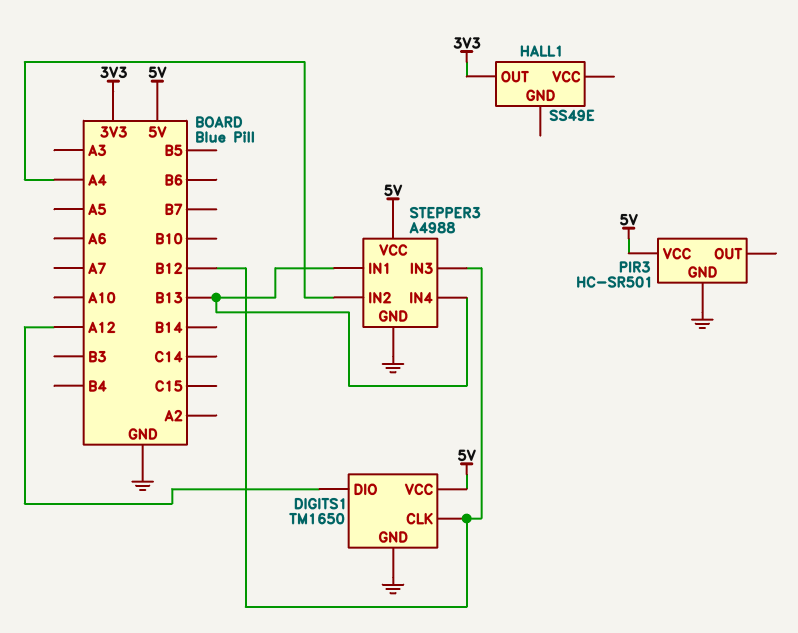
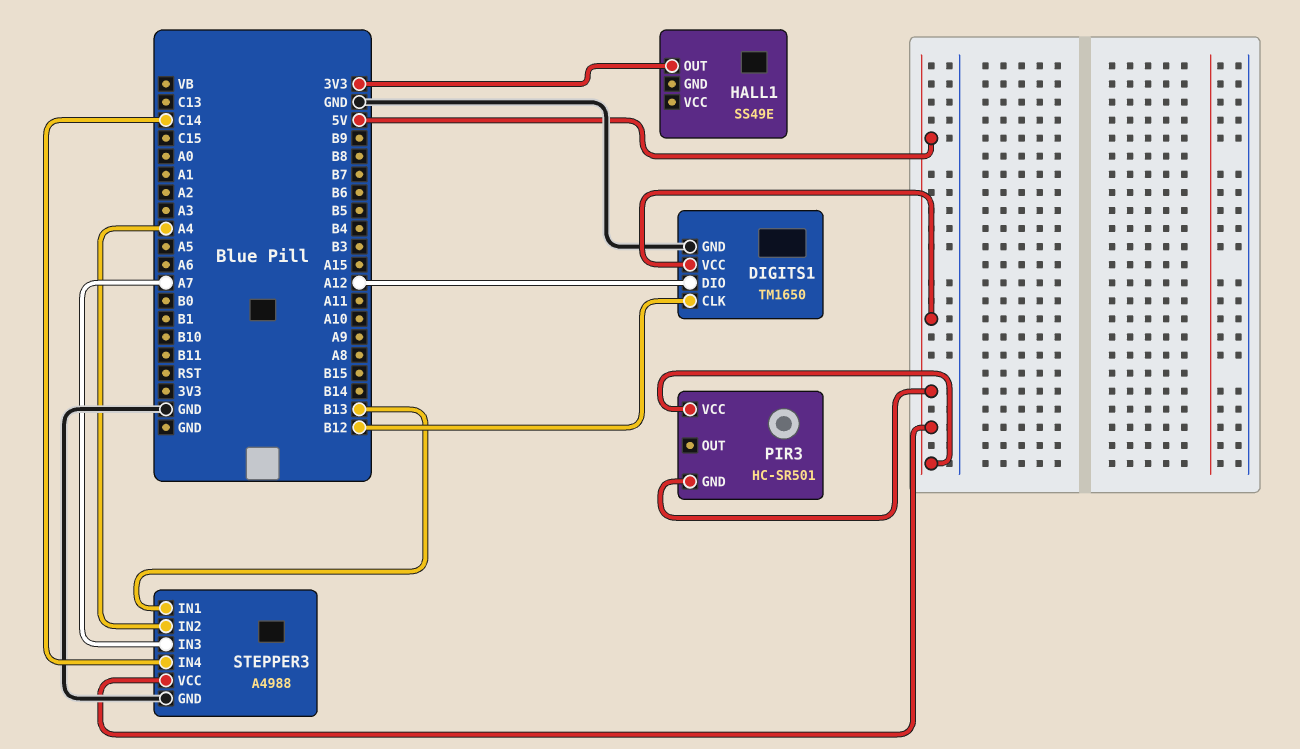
PIR3 pin GND: GND -> 5V
STEPPER3 pin IN3: B12 -> A7
STEPPER3 pin IN4: B13 -> C14

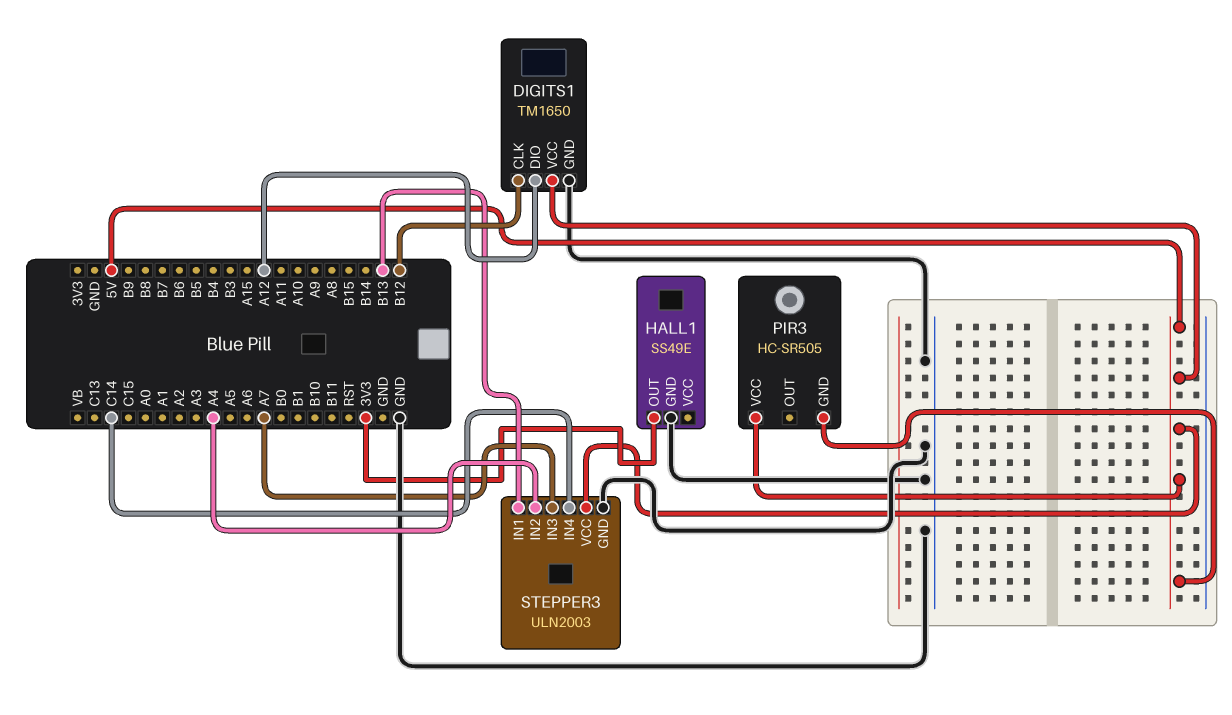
HALL1 pin GND: none -> GND
PIR3: HC-SR501 -> HC-SR505
STEPPER3: A4988 -> ULN2003

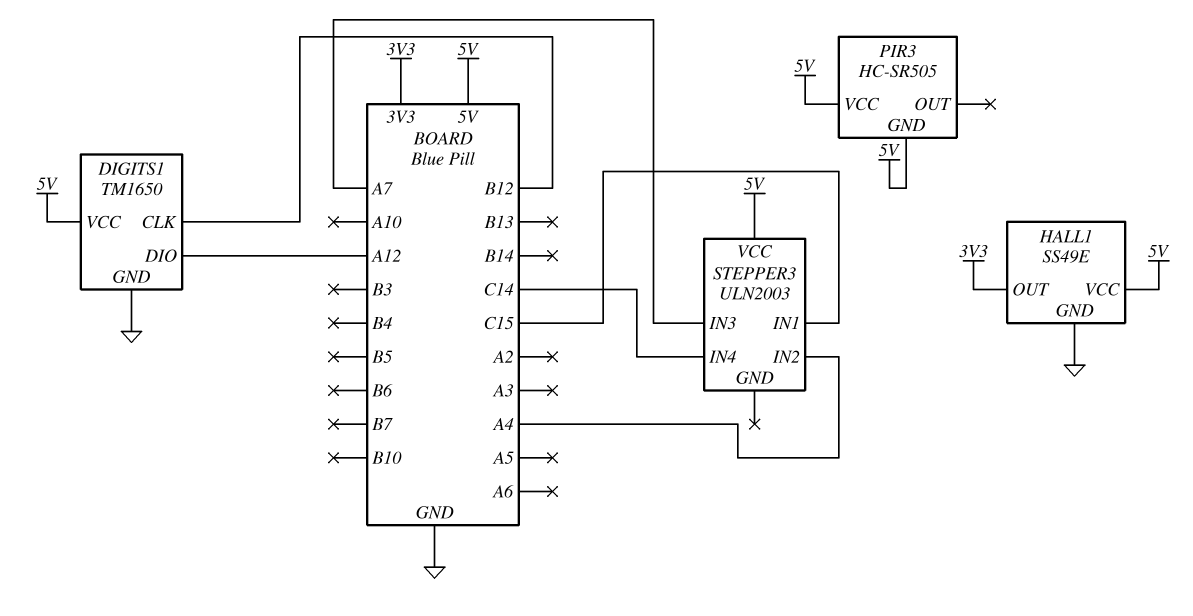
HALL1 pin VCC: none -> 5V
STEPPER3 pin GND: GND -> none
STEPPER3 pin IN1: B13 -> C15

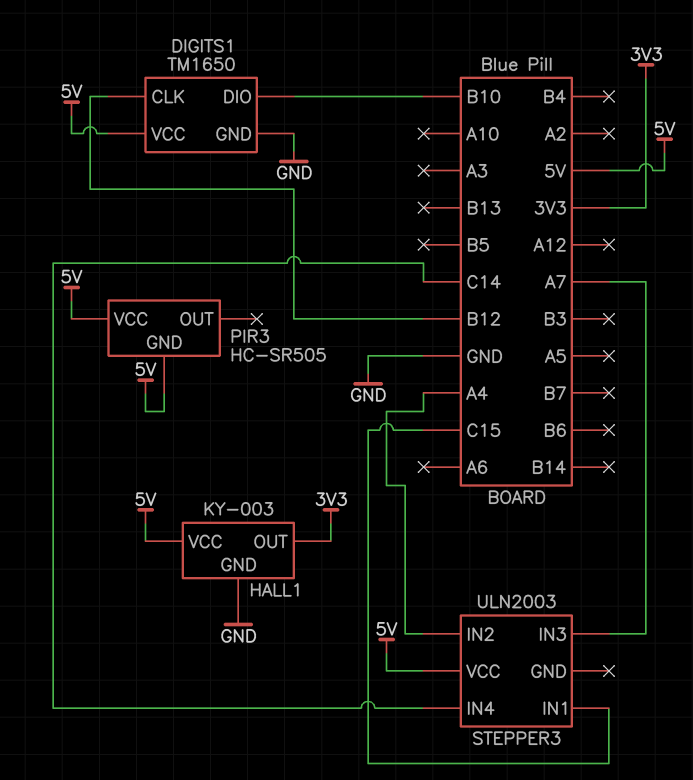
DIGITS1 pin DIO: A12 -> B10
HALL1: SS49E -> KY-003

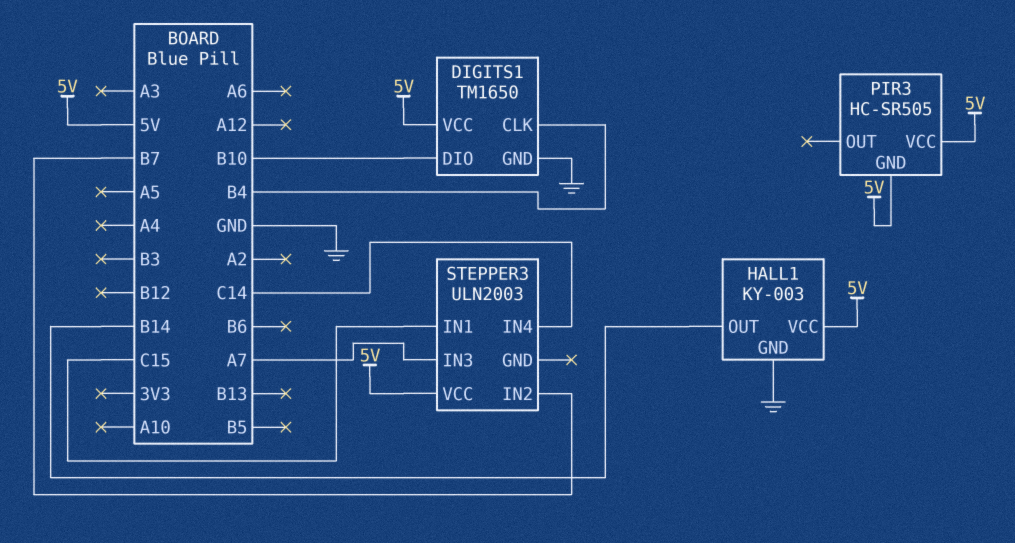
DIGITS1 pin CLK: B12 -> B4
HALL1 pin OUT: 3V3 -> B14
STEPPER3 pin IN2: A4 -> B7

